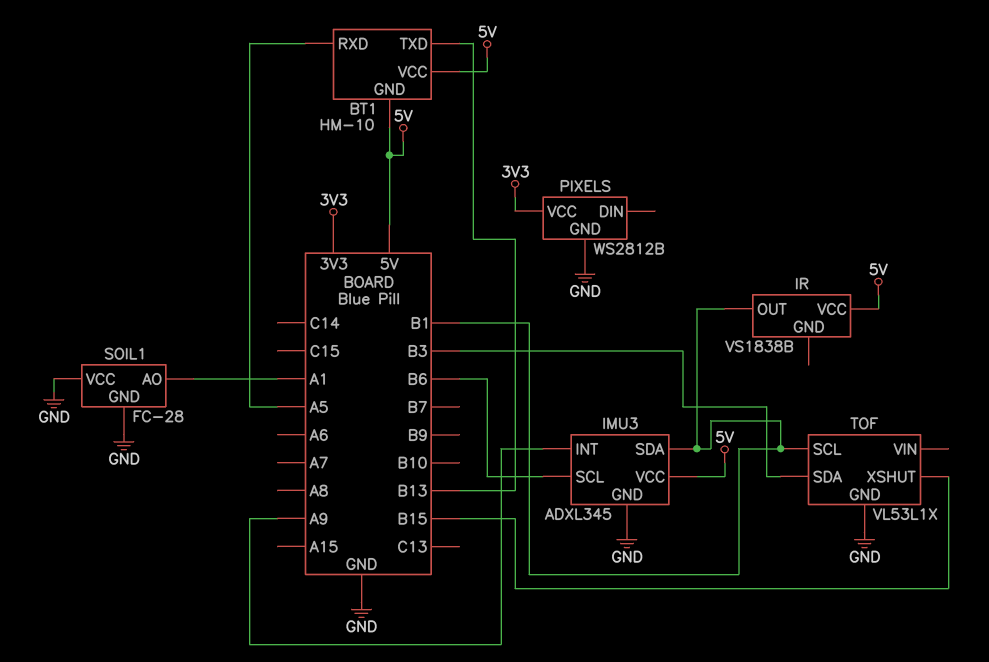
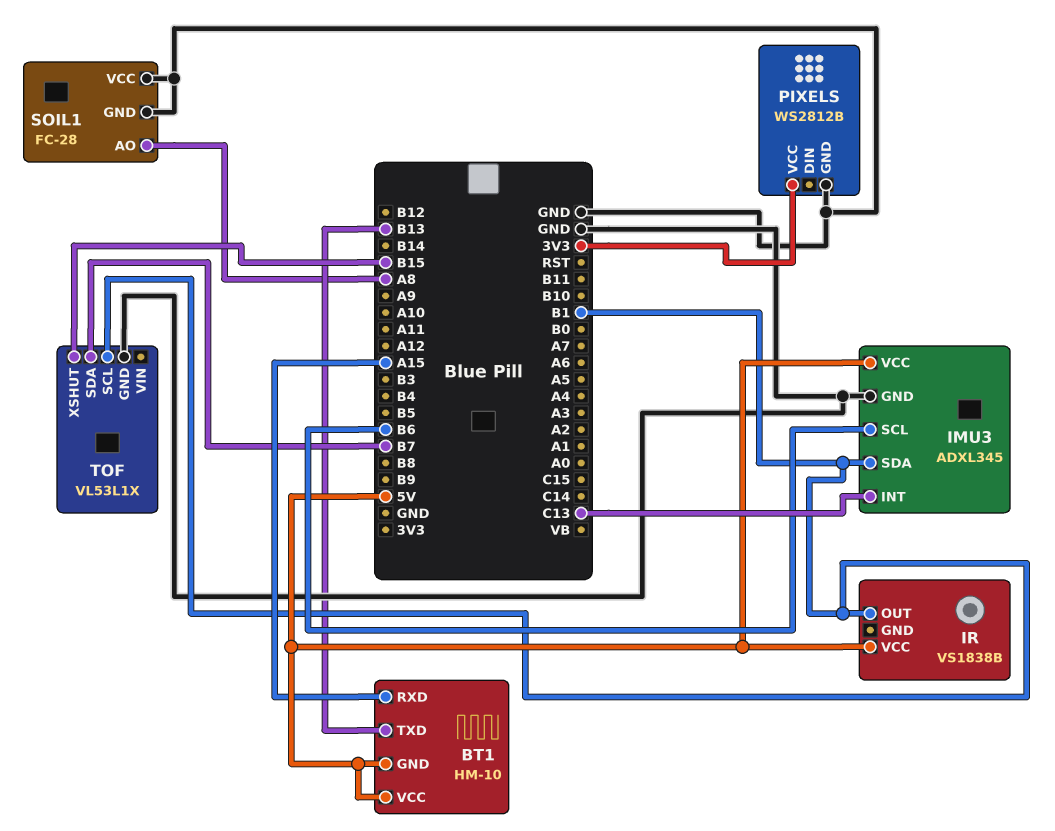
BT1 pin RXD: A5 -> A15
IMU3 pin INT: A9 -> C13
SOIL1 pin AO: A1 -> A8
TOF pin SDA: B3 -> B7

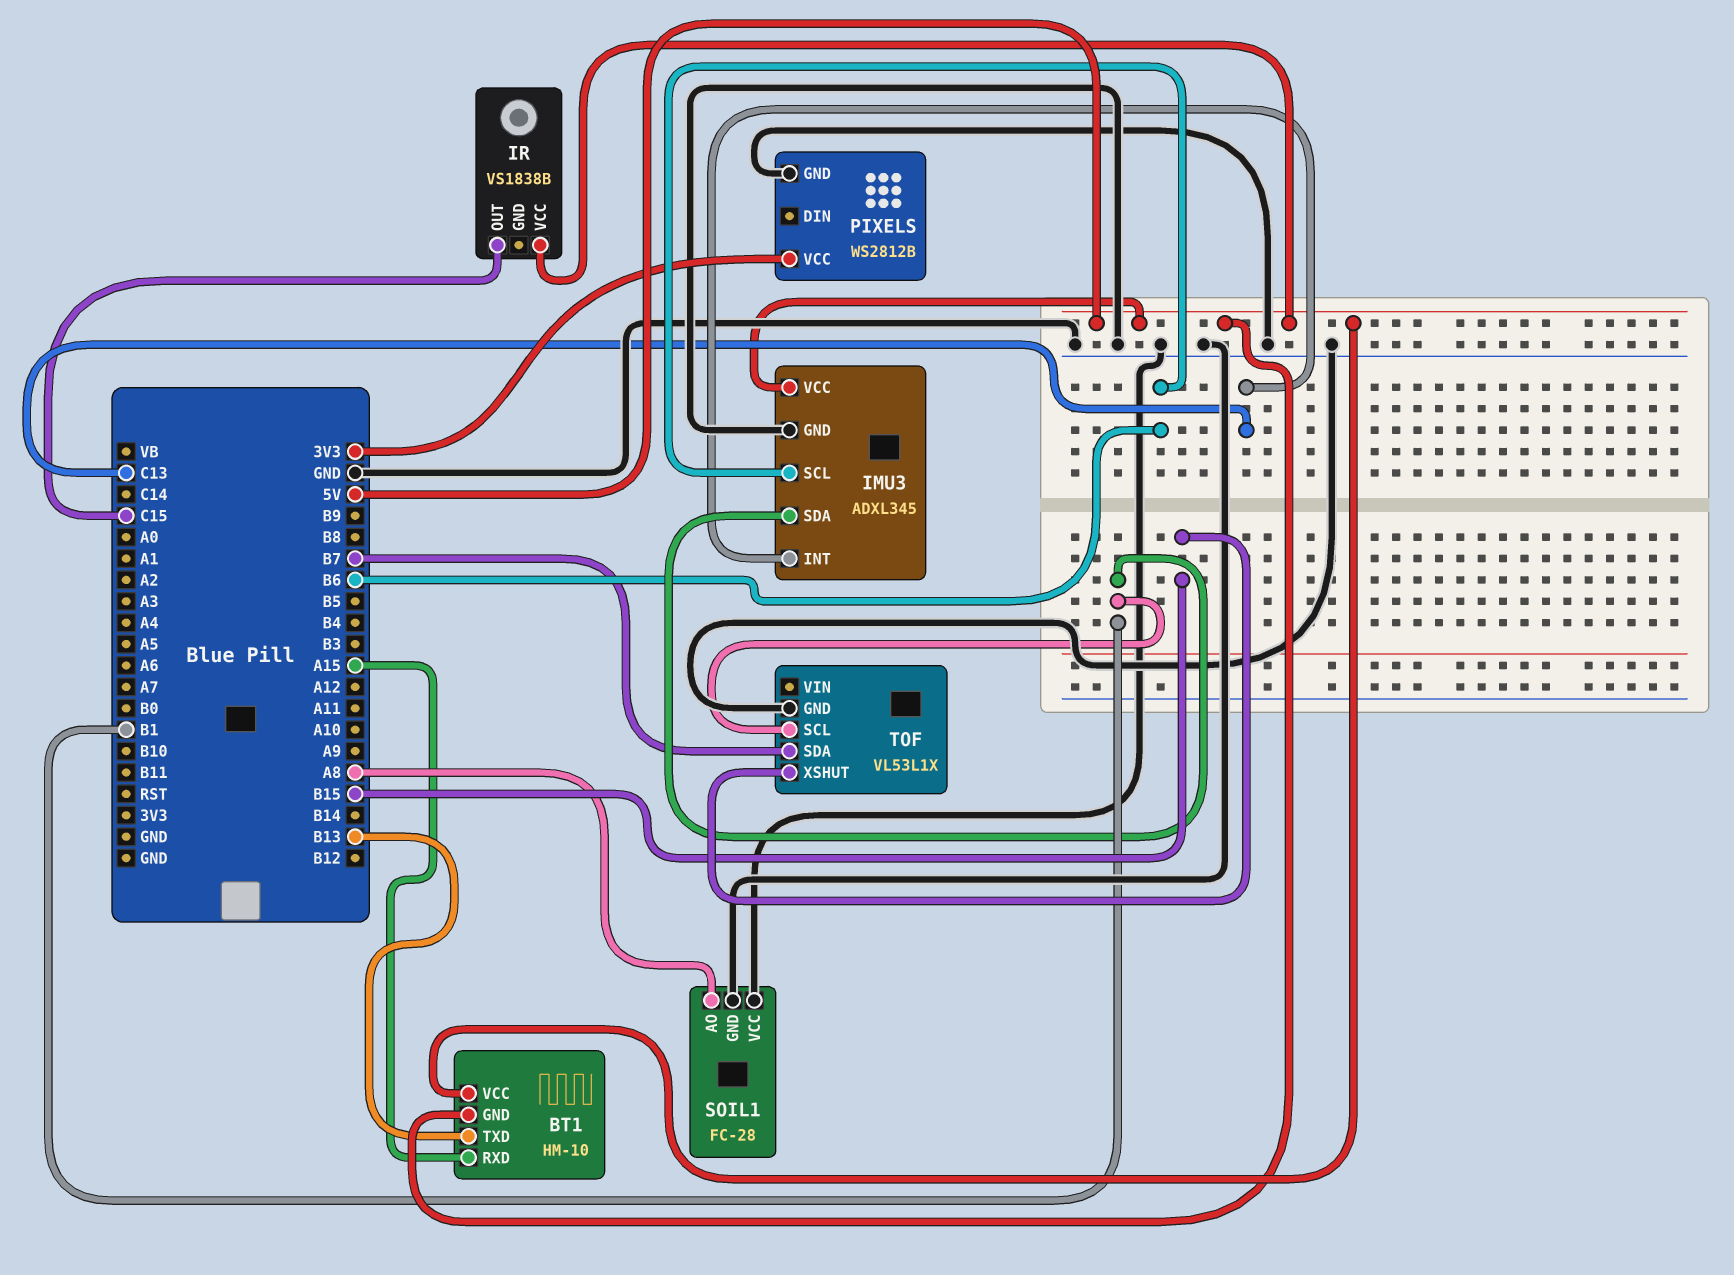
IR pin OUT: B1 -> C15

